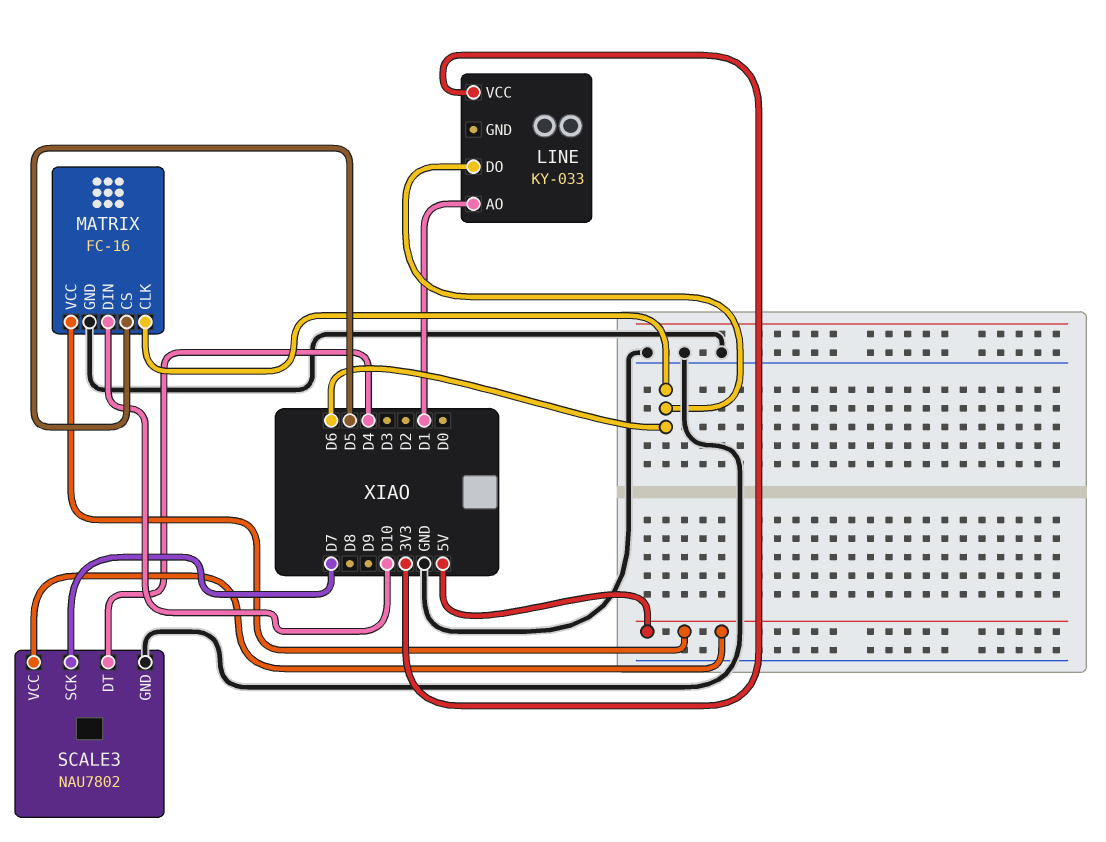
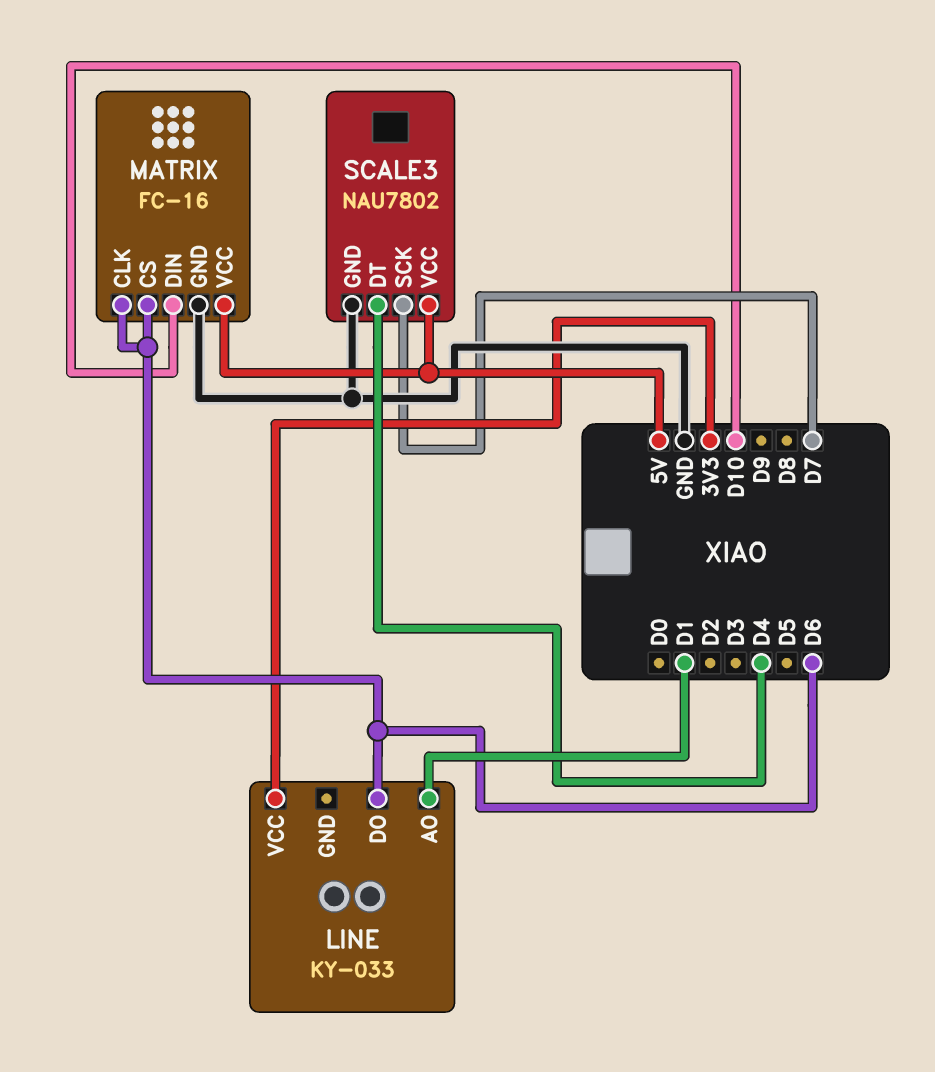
MATRIX pin CS: D5 -> D6

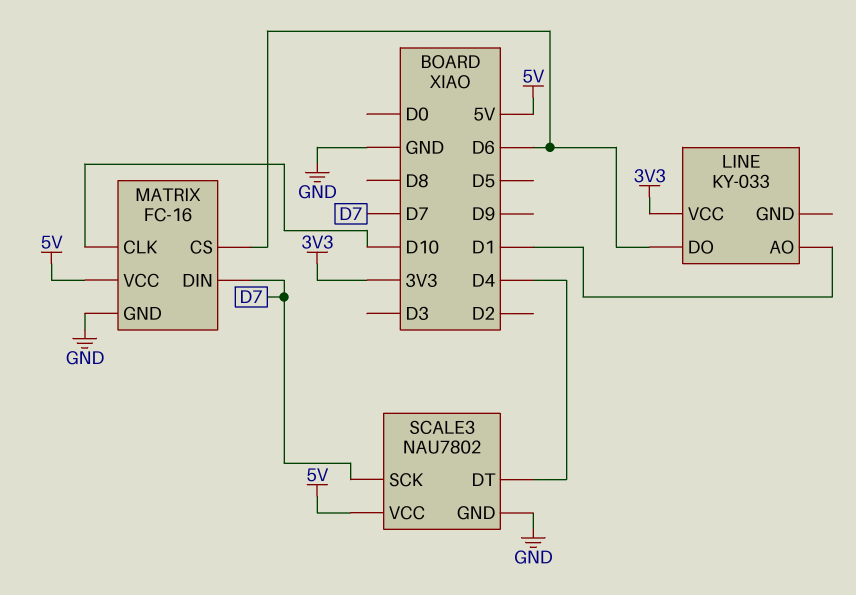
MATRIX pin CLK: D6 -> D10
MATRIX pin DIN: D10 -> D7

